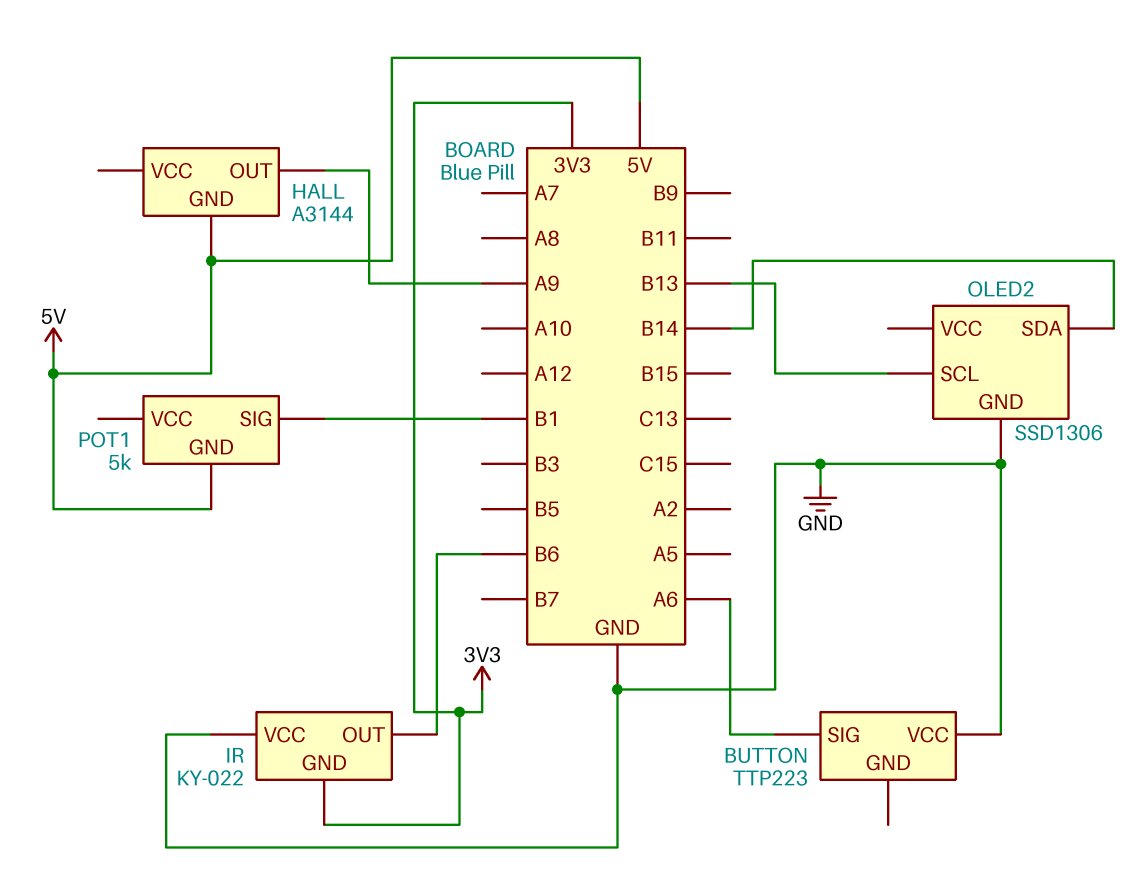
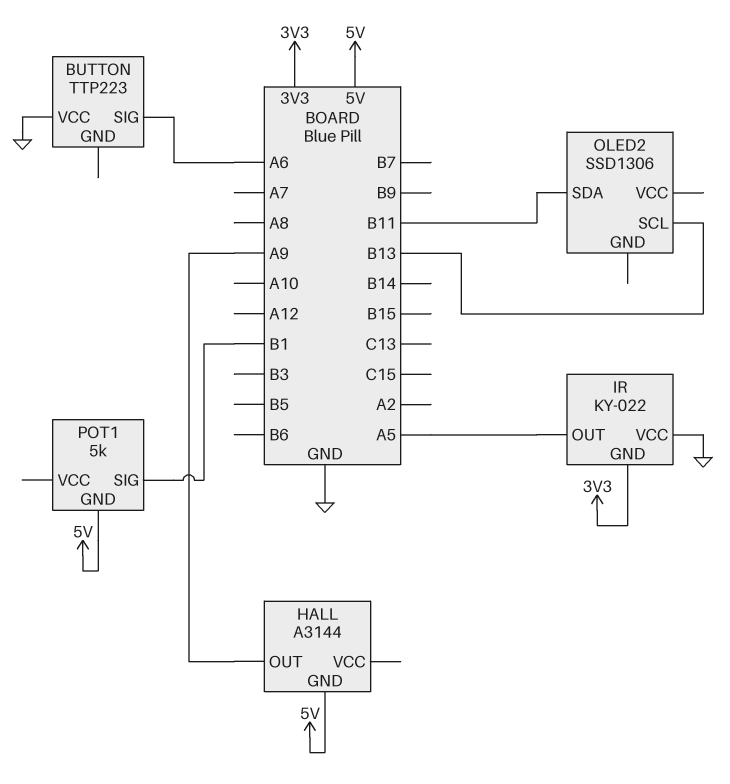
IR pin OUT: B6 -> A5
OLED2 pin GND: GND -> none
OLED2 pin SDA: B14 -> B11

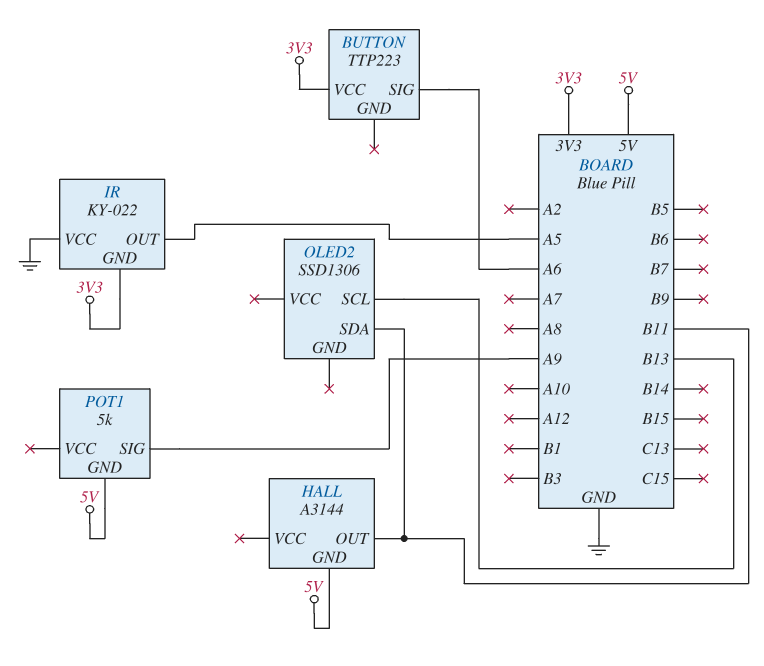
BUTTON pin VCC: GND -> 3V3
HALL pin OUT: A9 -> B11
POT1 pin SIG: B1 -> A9

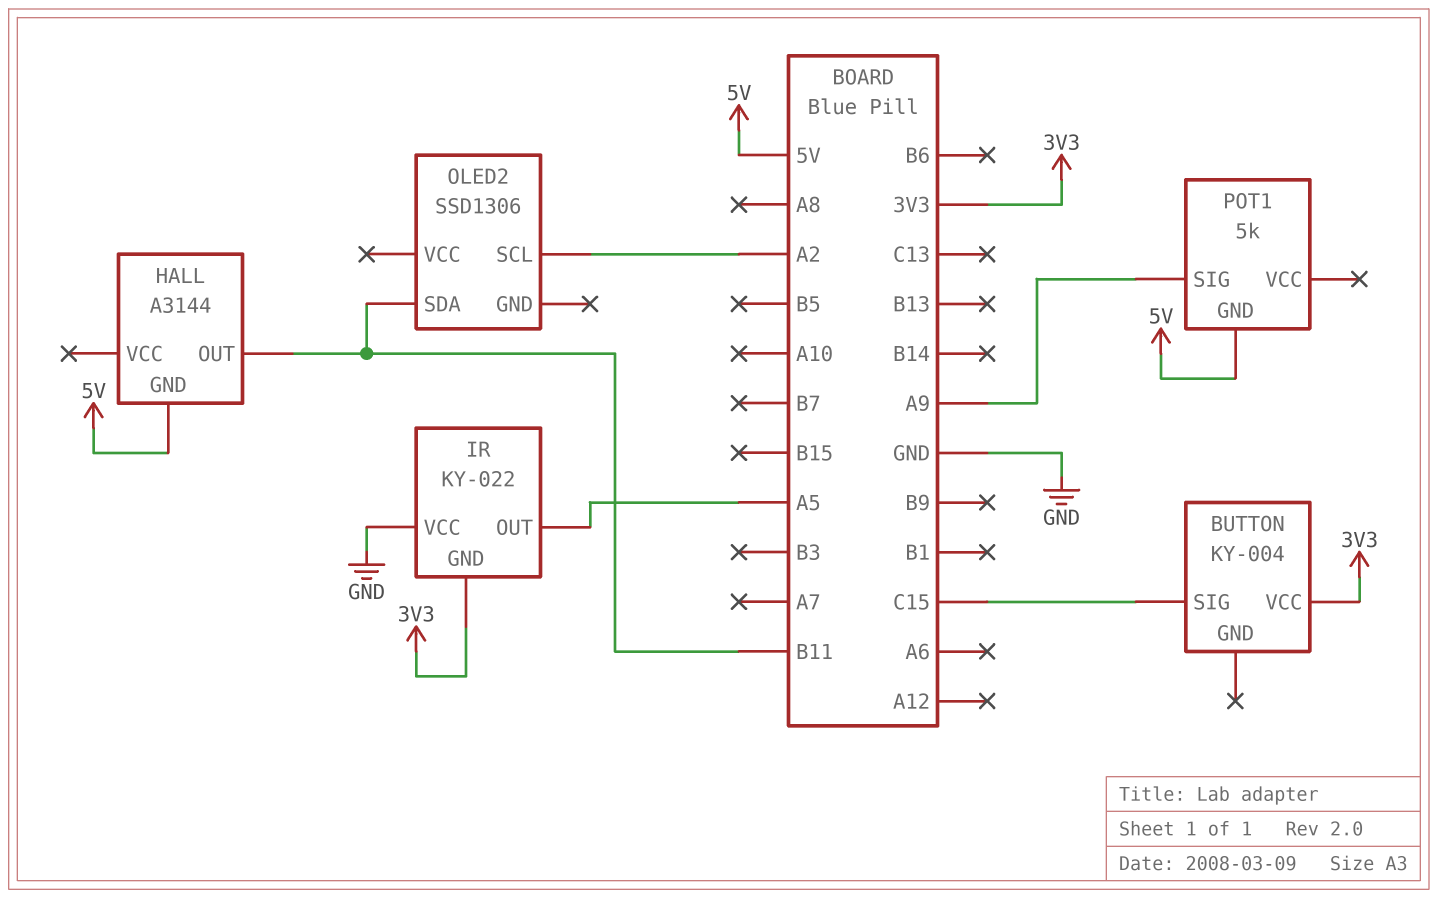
BUTTON: TTP223 -> KY-004
BUTTON pin SIG: A6 -> C15
OLED2 pin SCL: B13 -> A2

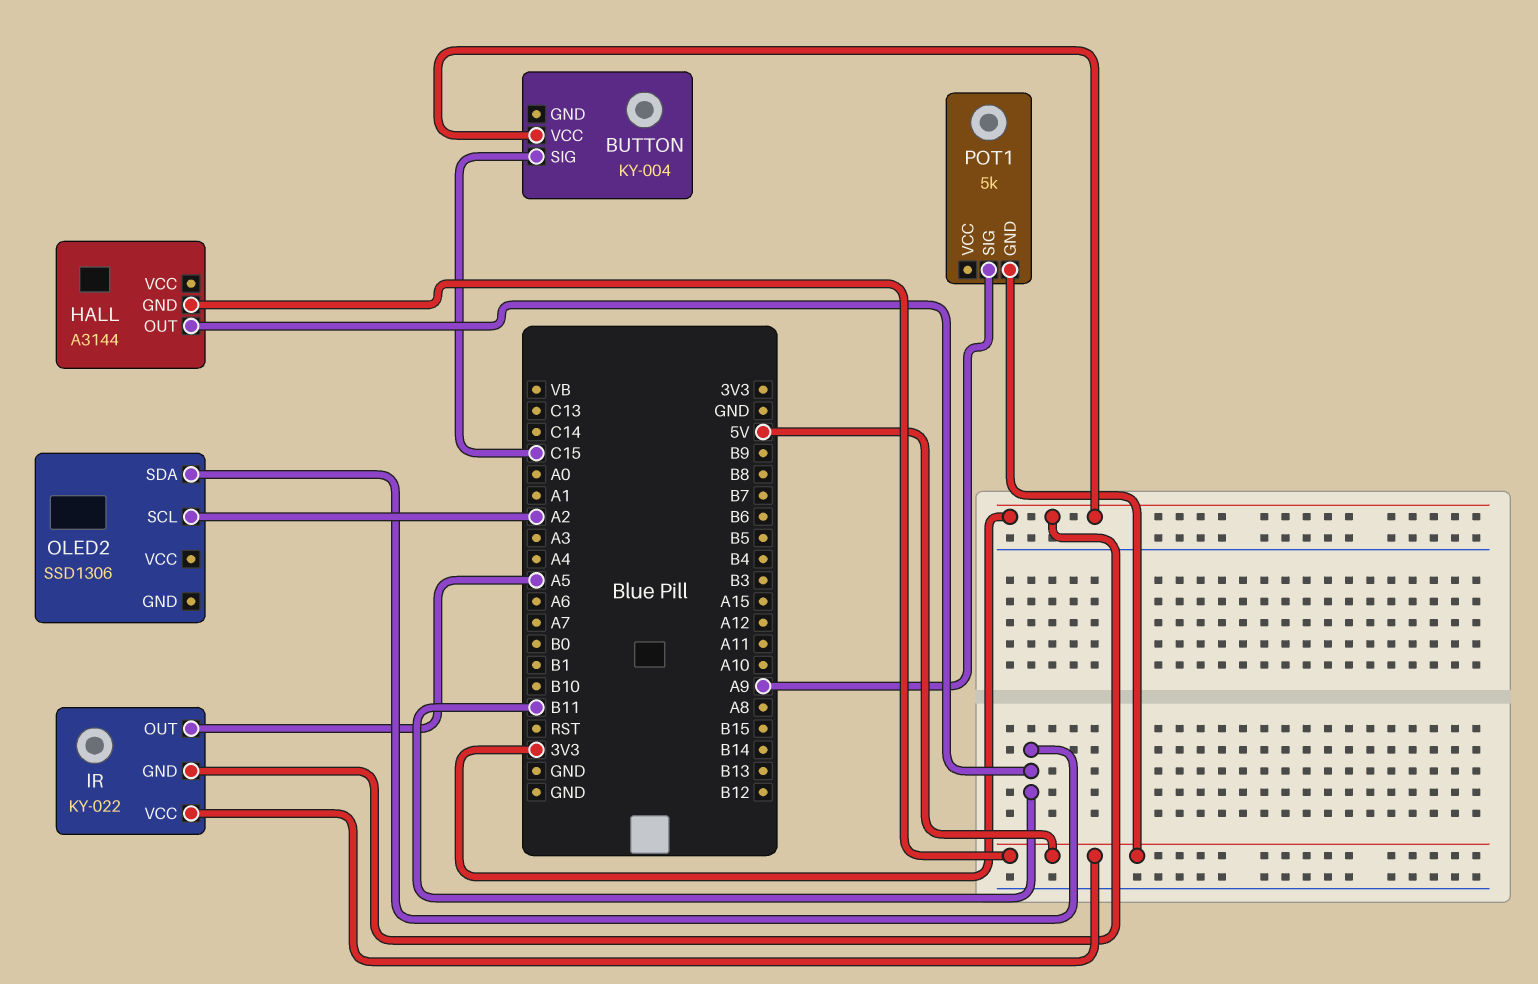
IR pin VCC: GND -> 5V

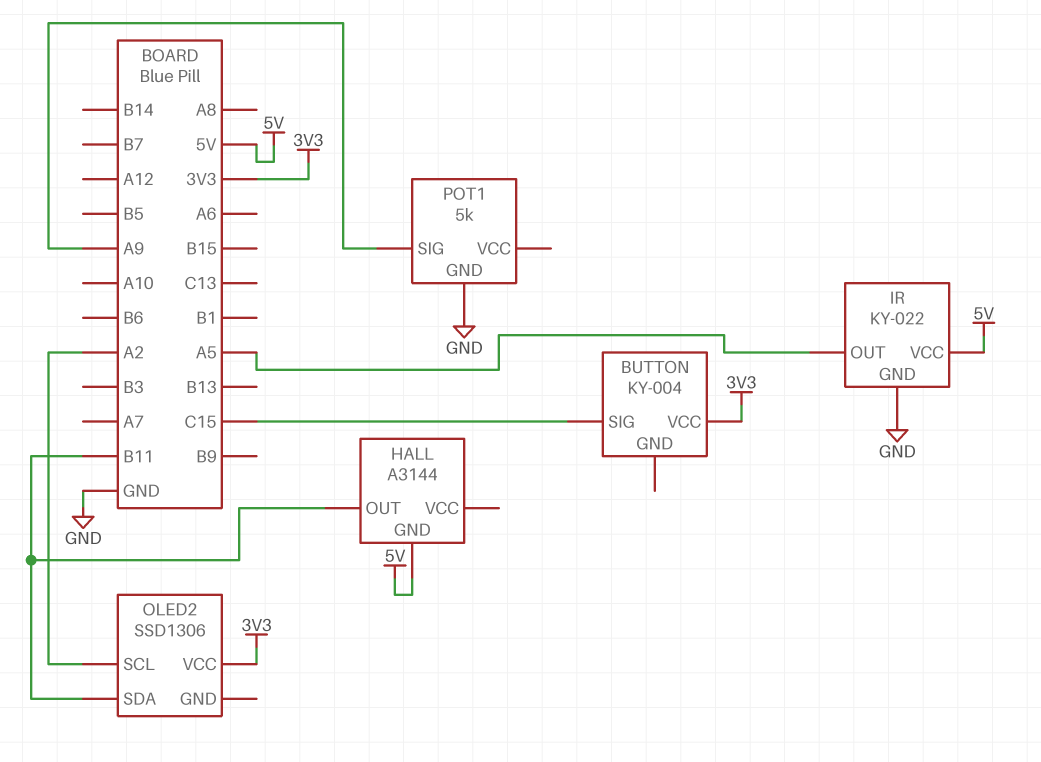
IR pin GND: 3V3 -> GND
OLED2 pin VCC: none -> 3V3
POT1 pin GND: 5V -> GND

